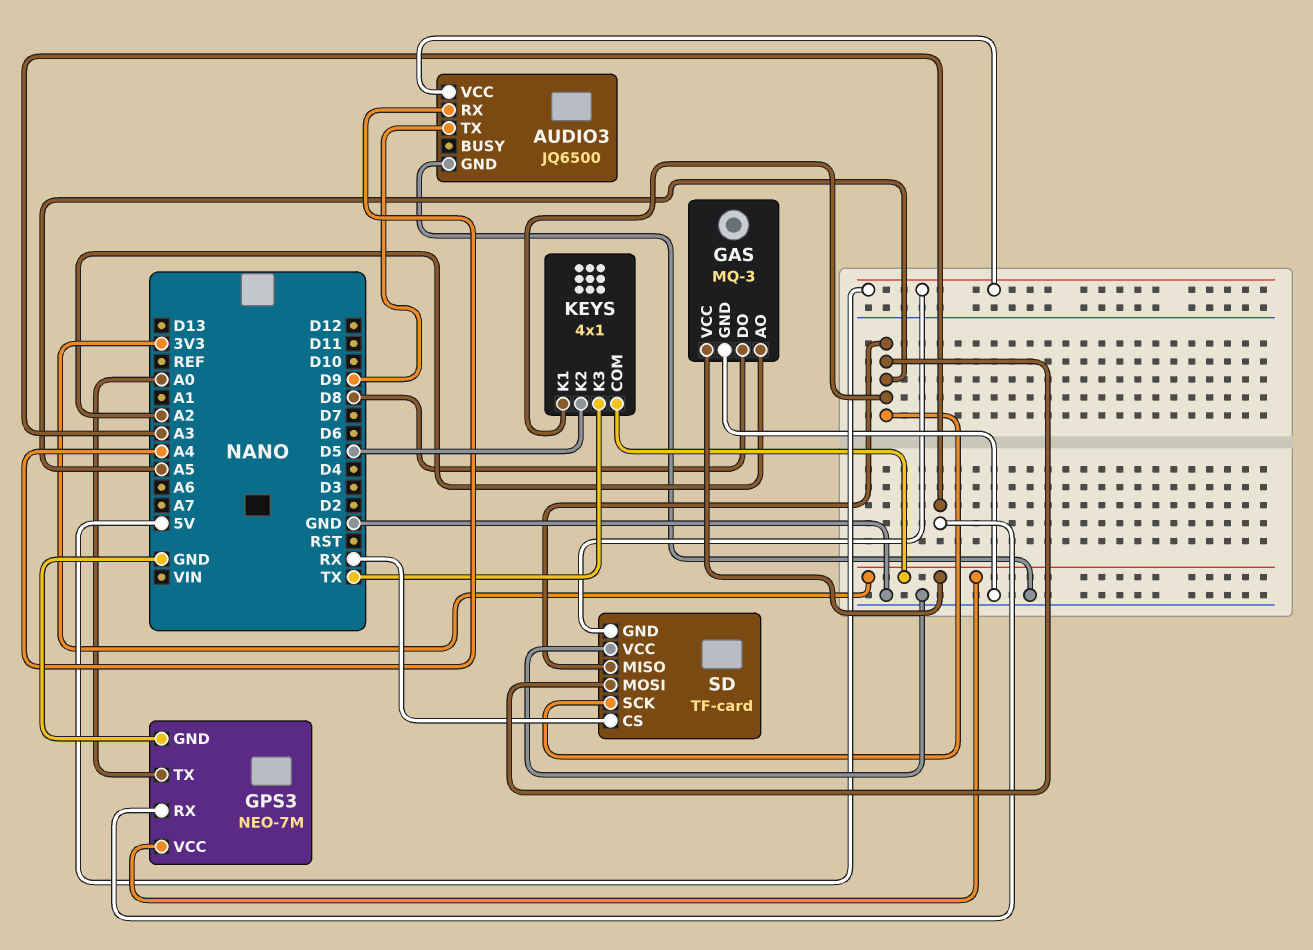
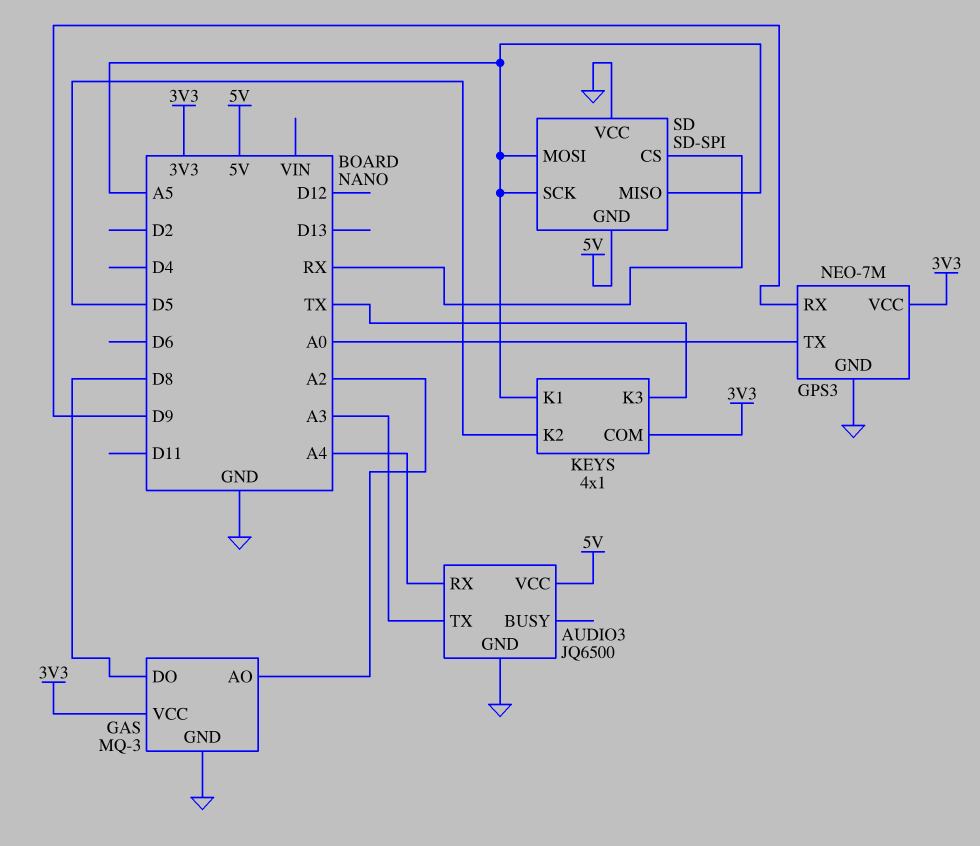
AUDIO3 pin TX: D9 -> A3
GPS3 pin RX: A3 -> D9
SD: TF-card -> SD-SPI

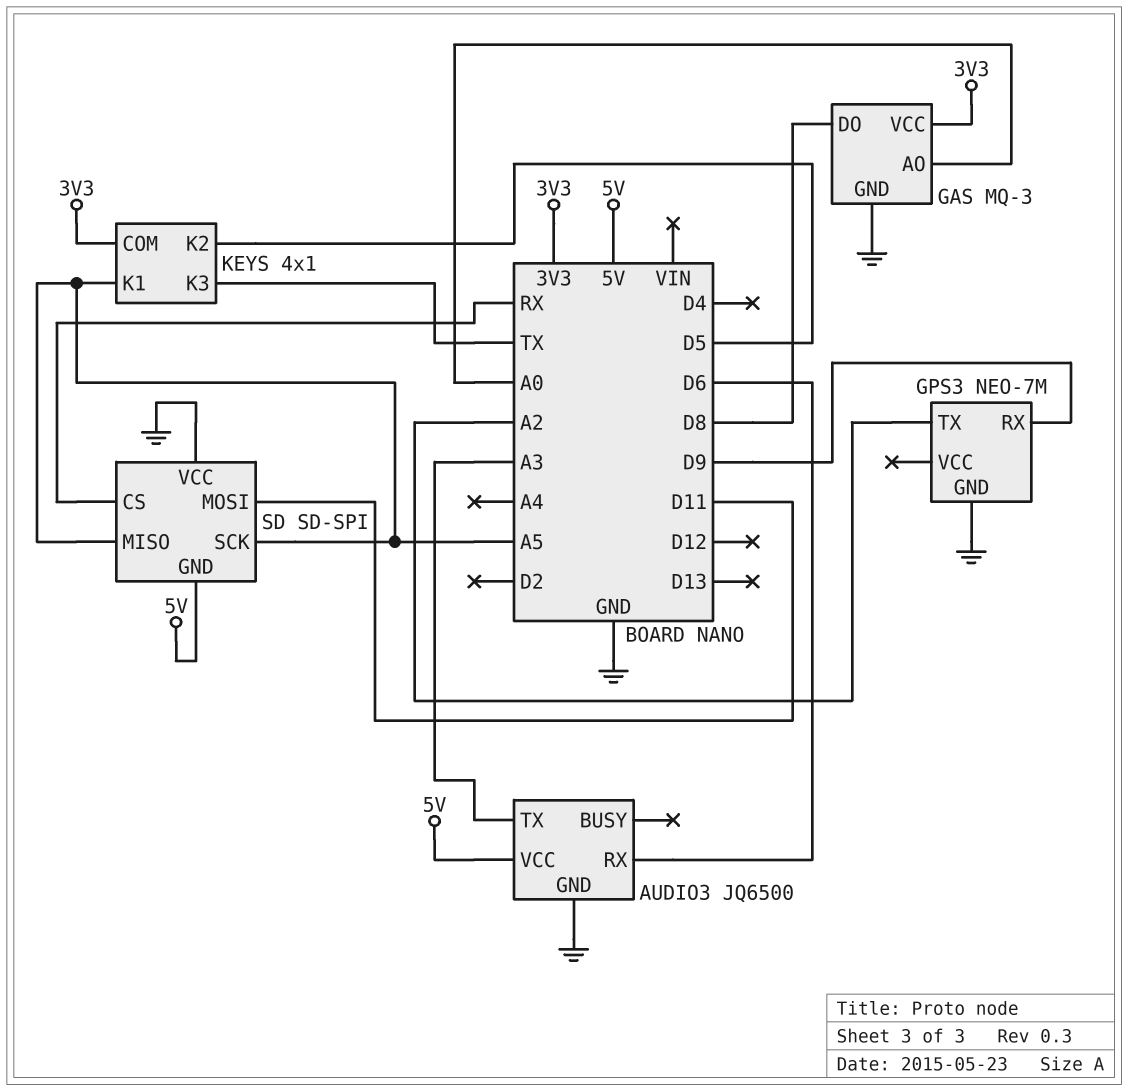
AUDIO3 pin RX: A4 -> D6
GAS pin AO: A2 -> A0
GPS3 pin TX: A0 -> A2
GPS3 pin VCC: 3V3 -> none
SD pin MOSI: A5 -> D11

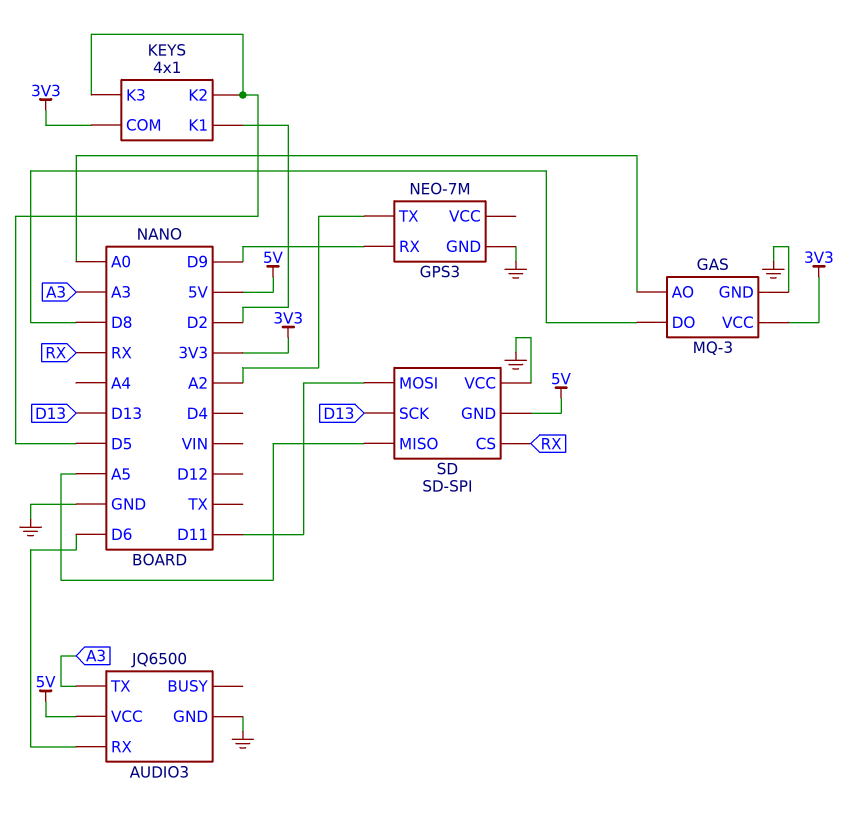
KEYS pin K1: A5 -> D2
KEYS pin K3: TX -> D5
SD pin SCK: A5 -> D13

